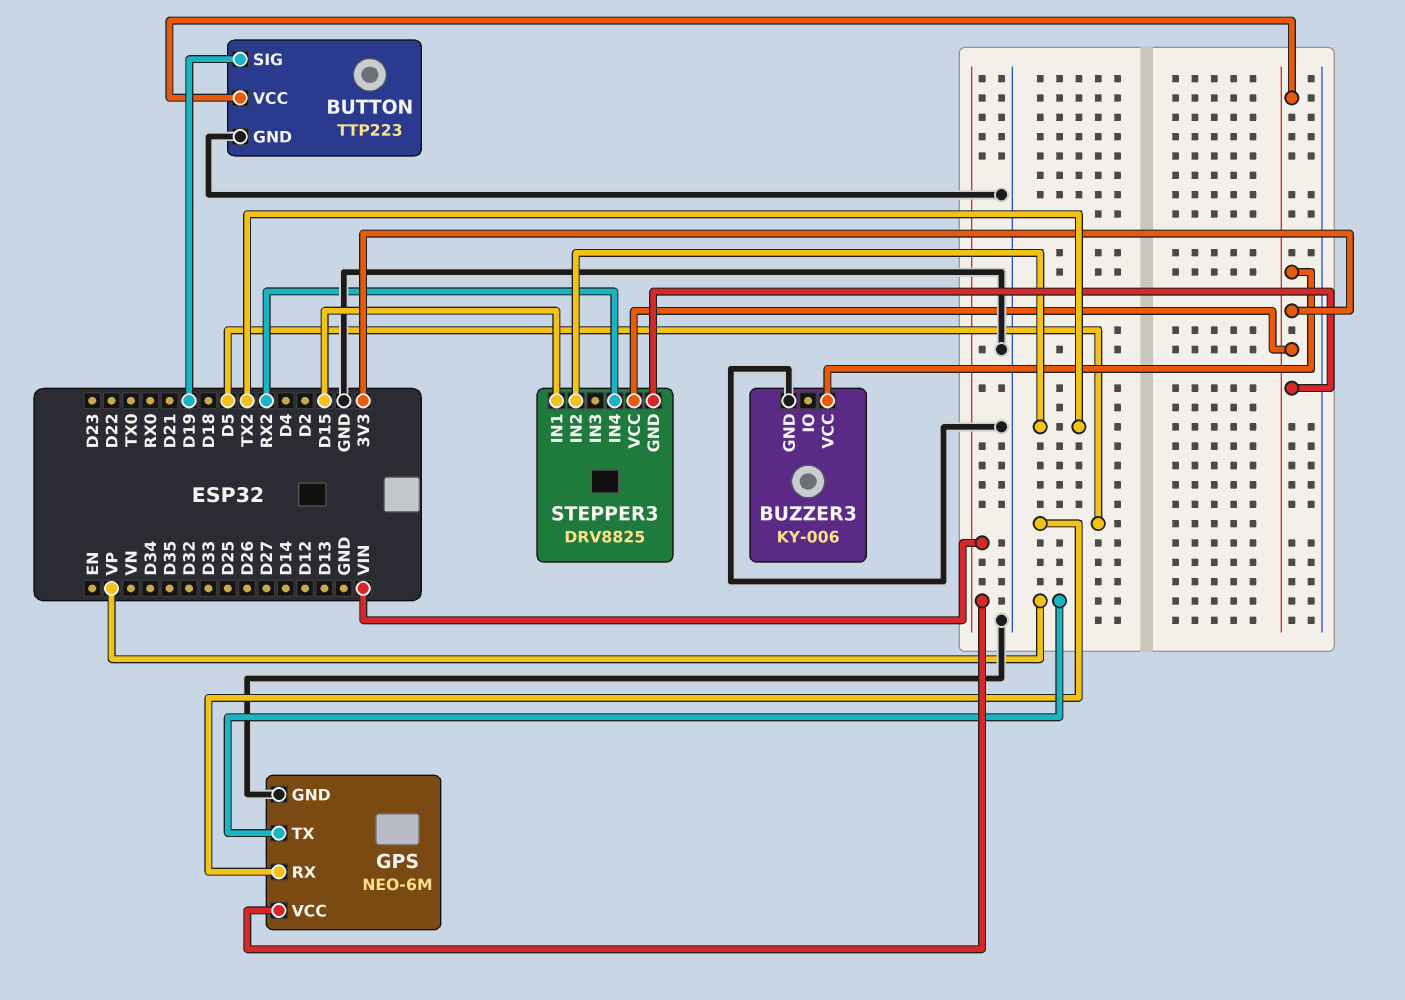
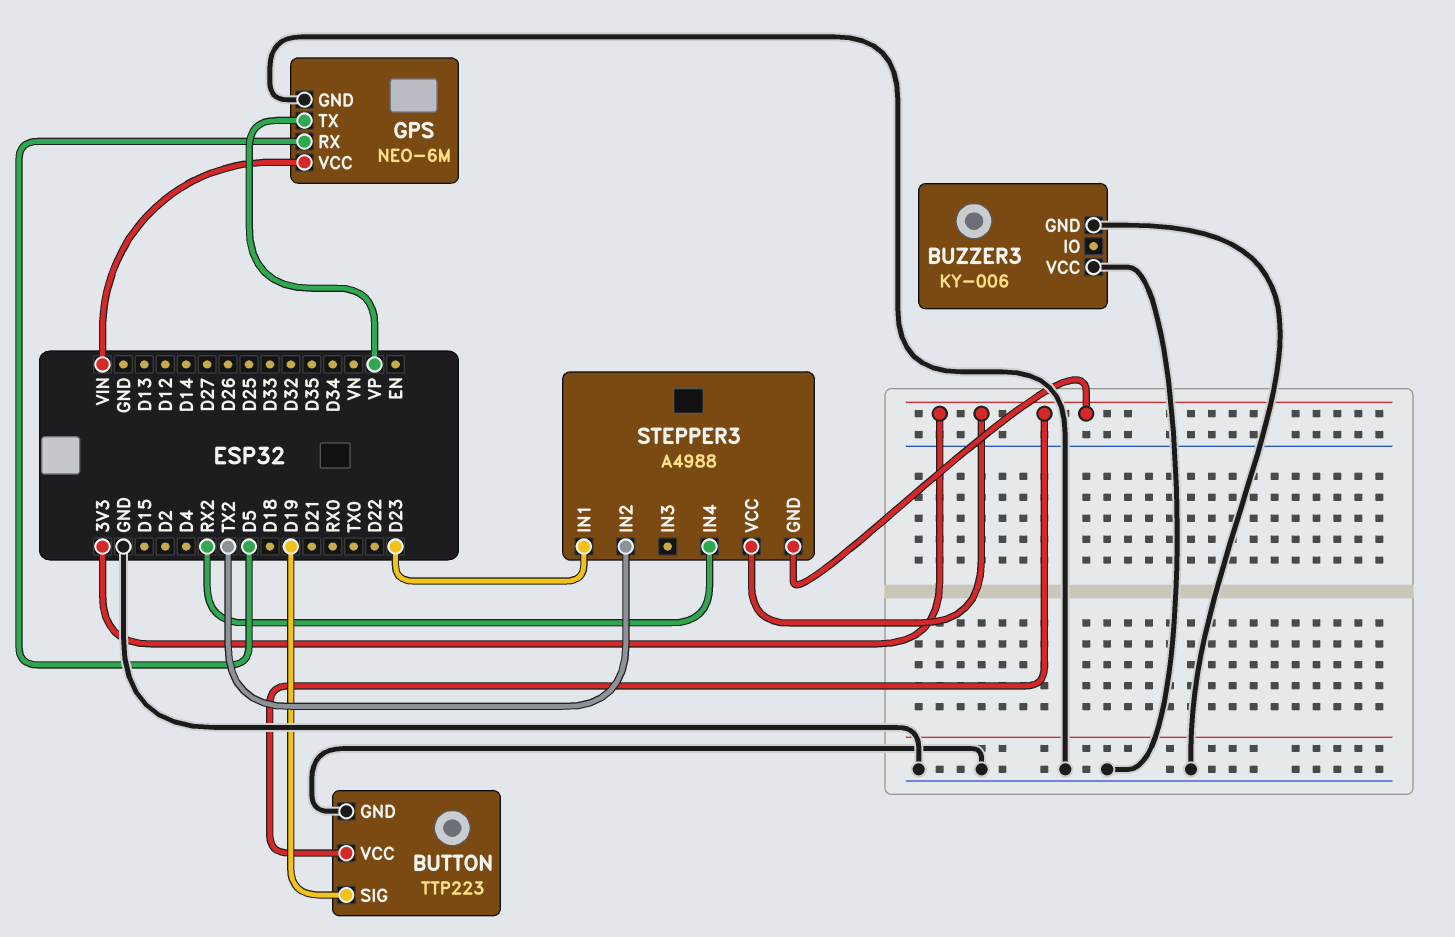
BUZZER3 pin VCC: 3V3 -> GND
STEPPER3: DRV8825 -> A4988
STEPPER3 pin IN1: D15 -> D23

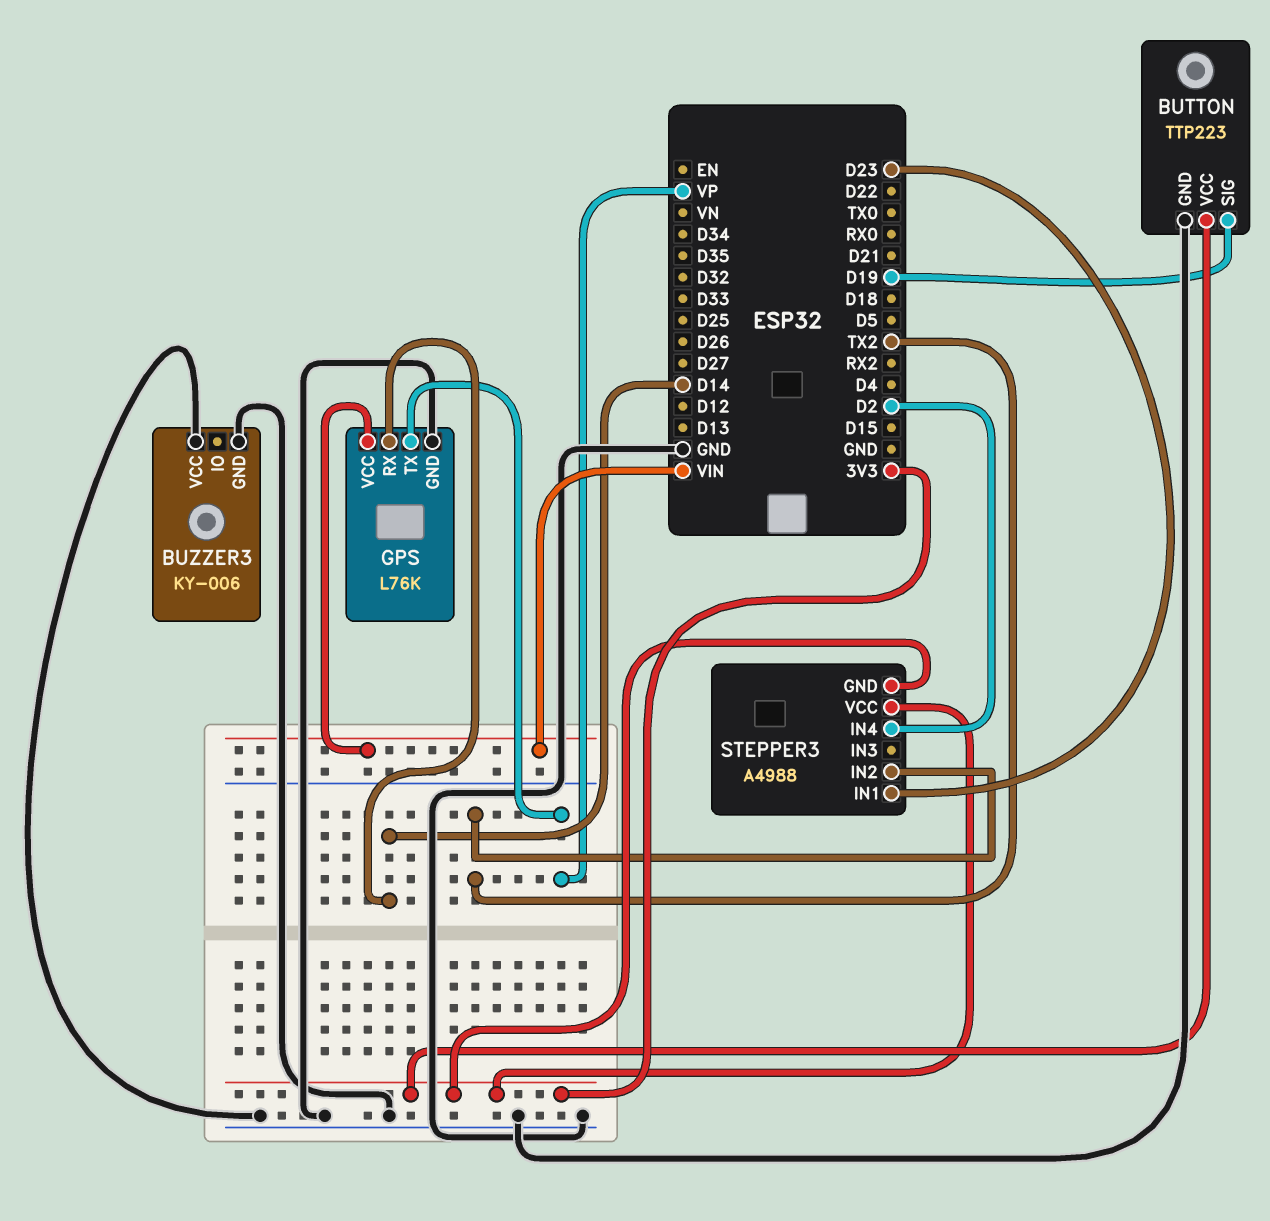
GPS: NEO-6M -> L76K
GPS pin RX: D5 -> D14
STEPPER3 pin IN4: RX2 -> D2

